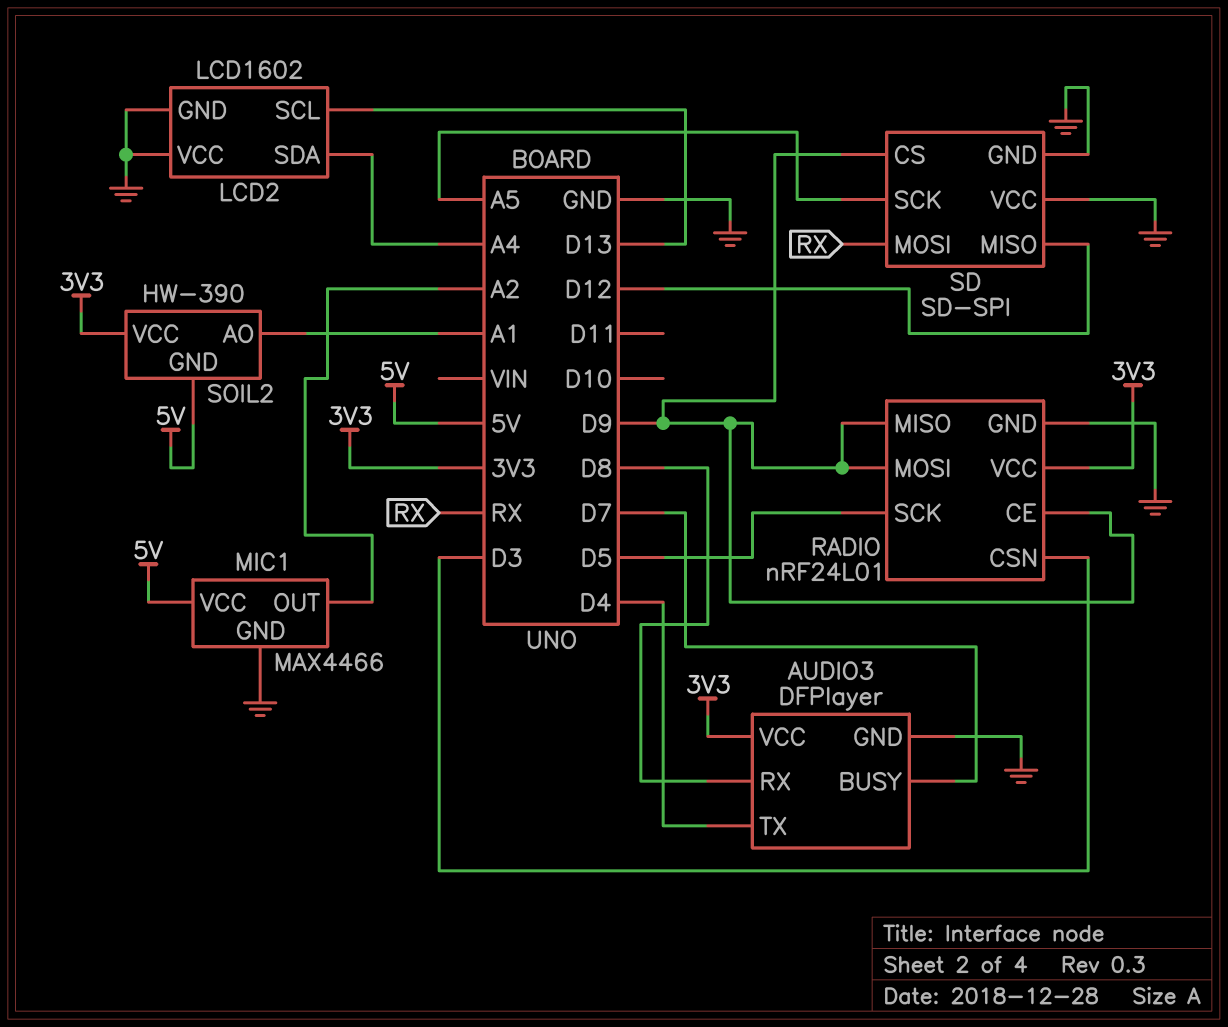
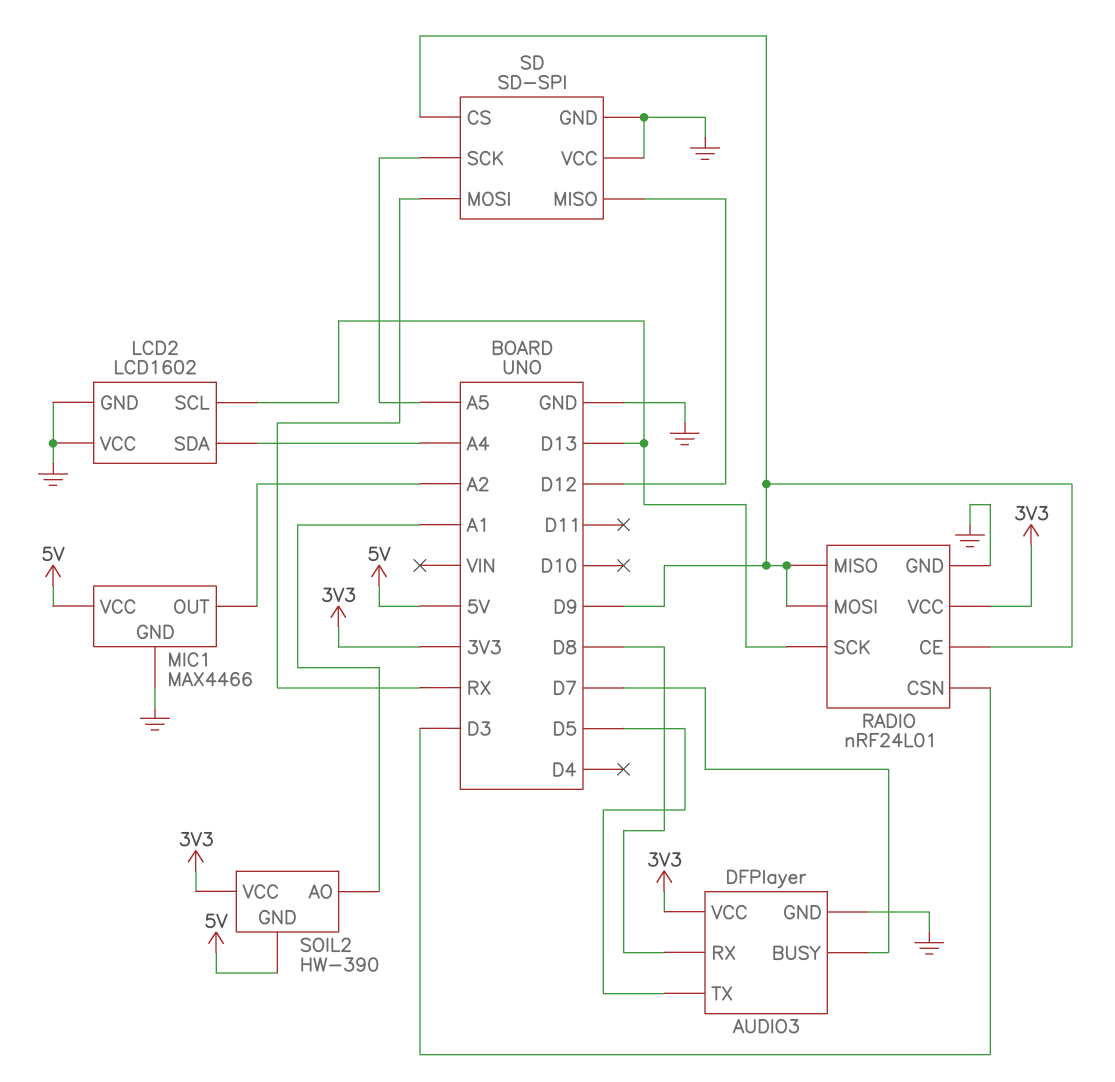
AUDIO3 pin TX: D4 -> D5
RADIO pin SCK: D5 -> D13

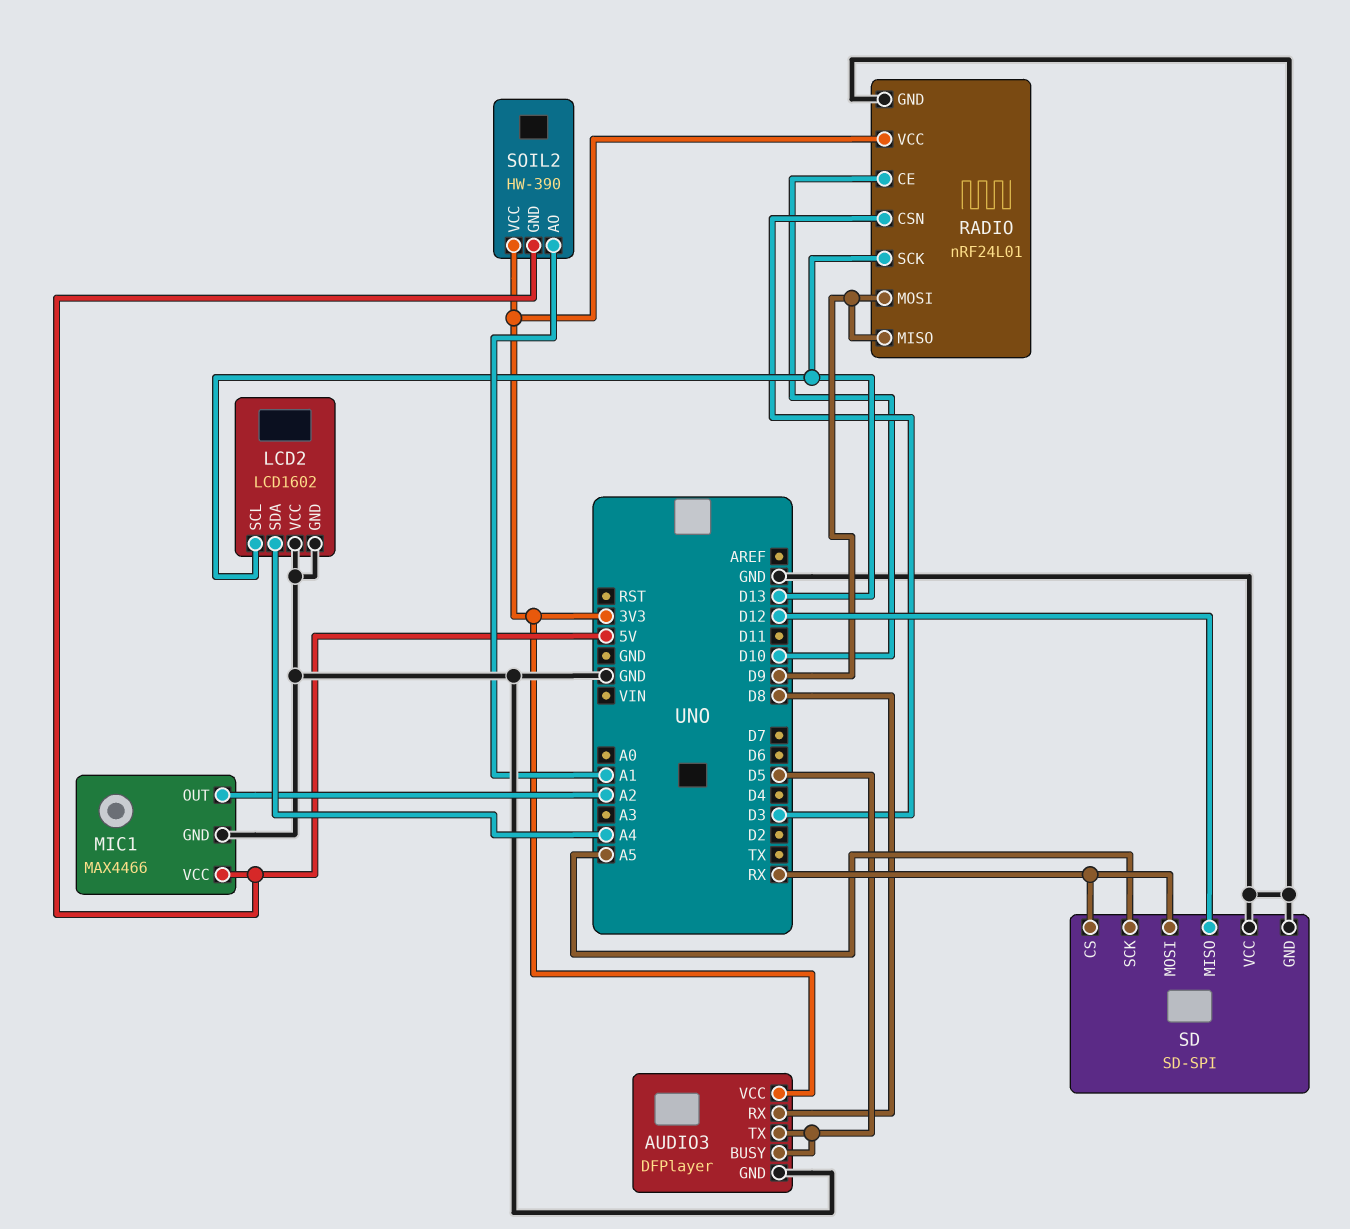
AUDIO3 pin BUSY: D7 -> D5
RADIO pin CE: D9 -> D10
SD pin CS: D9 -> RX

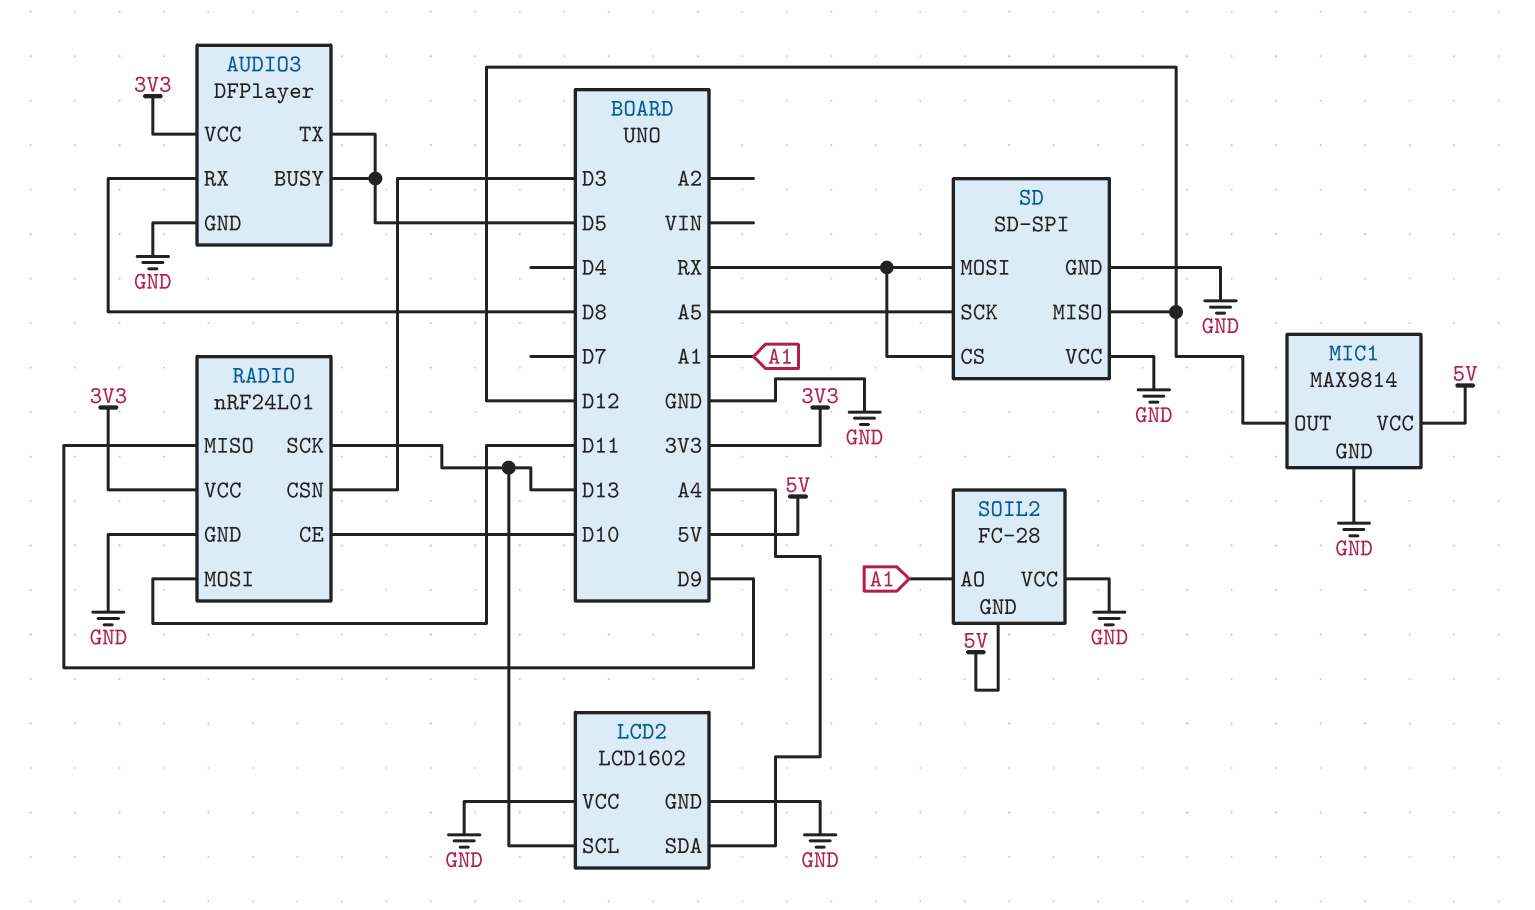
MIC1: MAX4466 -> MAX9814
MIC1 pin OUT: A2 -> D12
RADIO pin MOSI: D9 -> D11
SOIL2: HW-390 -> FC-28
SOIL2 pin VCC: 3V3 -> GND

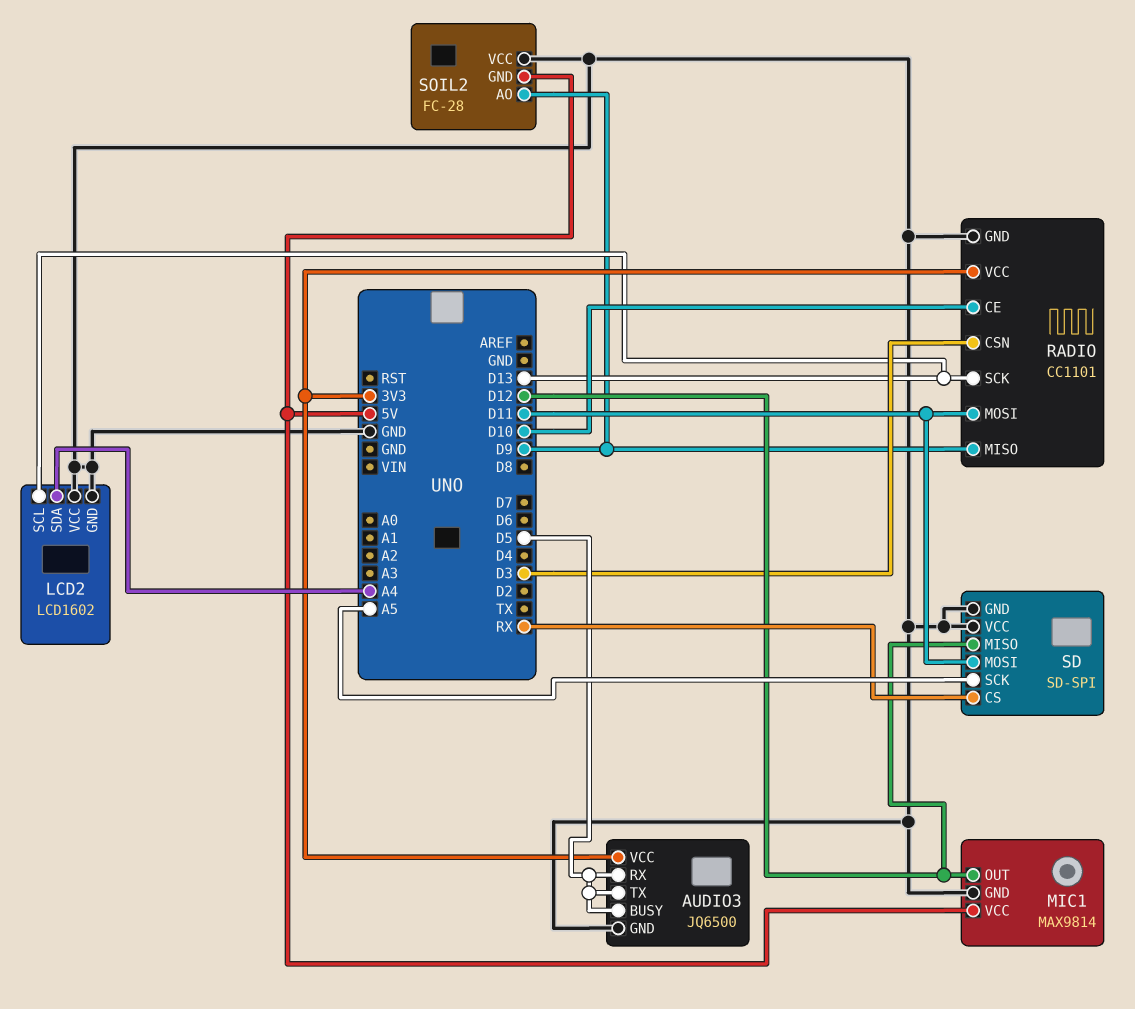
AUDIO3: DFPlayer -> JQ6500
AUDIO3 pin RX: D8 -> D5
RADIO: nRF24L01 -> CC1101
SD pin MOSI: RX -> D11
SOIL2 pin AO: A1 -> D9

